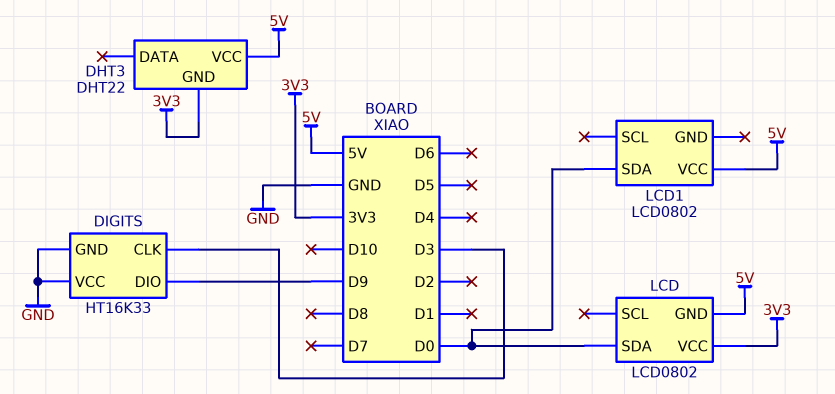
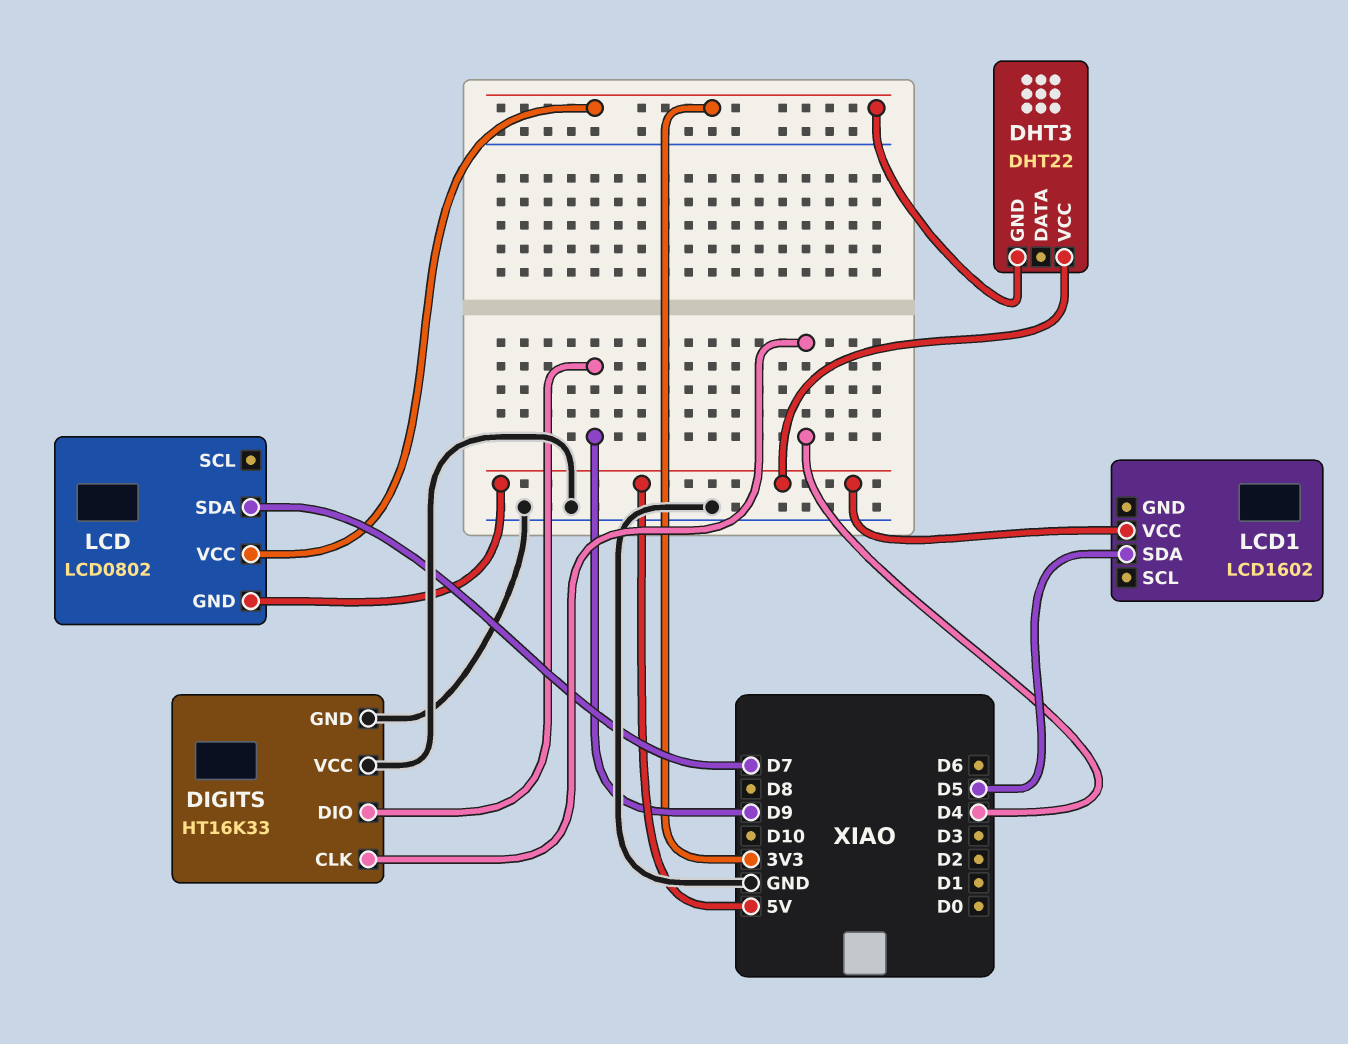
DIGITS pin CLK: D3 -> D4
LCD pin SDA: D0 -> D7
LCD1: LCD0802 -> LCD1602
LCD1 pin SDA: D0 -> D5

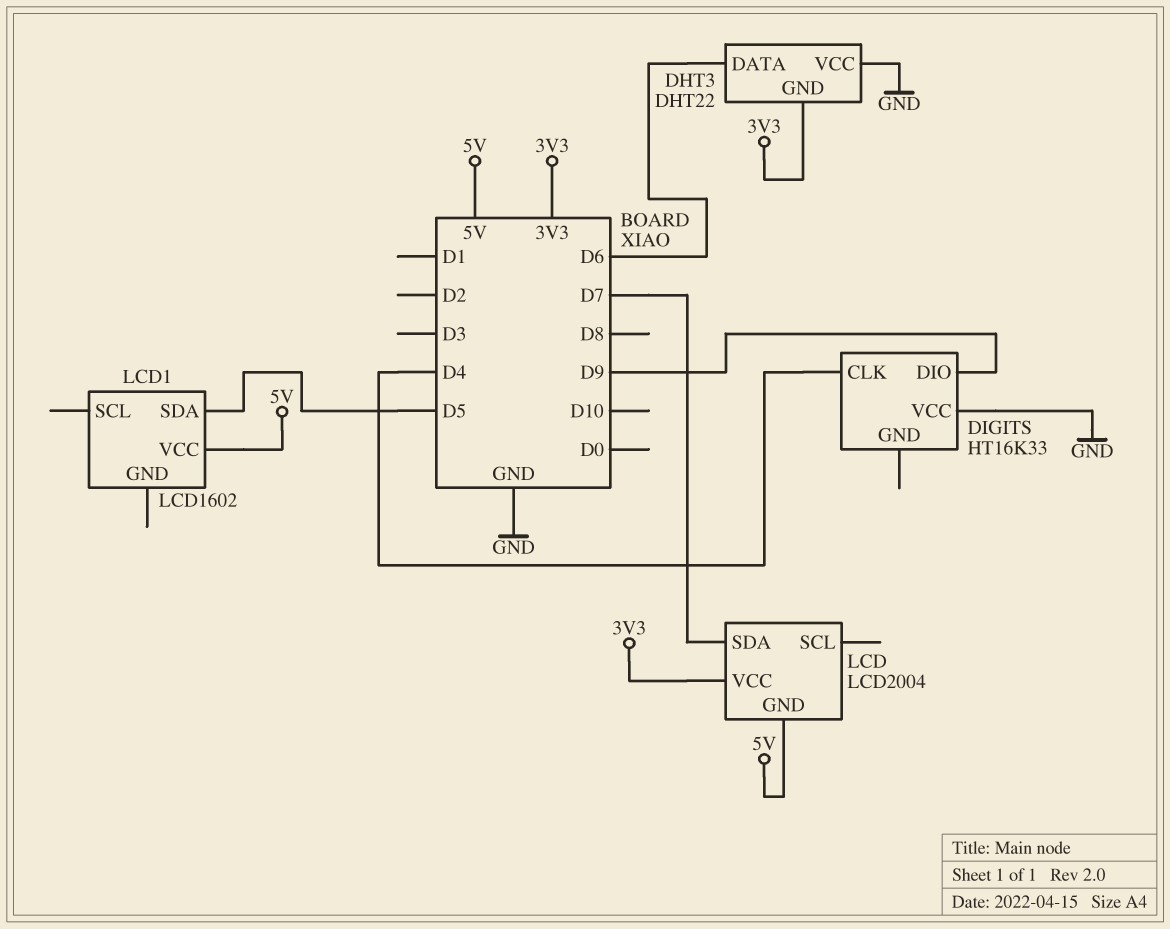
DHT3 pin DATA: none -> D6
DHT3 pin VCC: 5V -> GND
DIGITS pin GND: GND -> none
LCD: LCD0802 -> LCD2004

